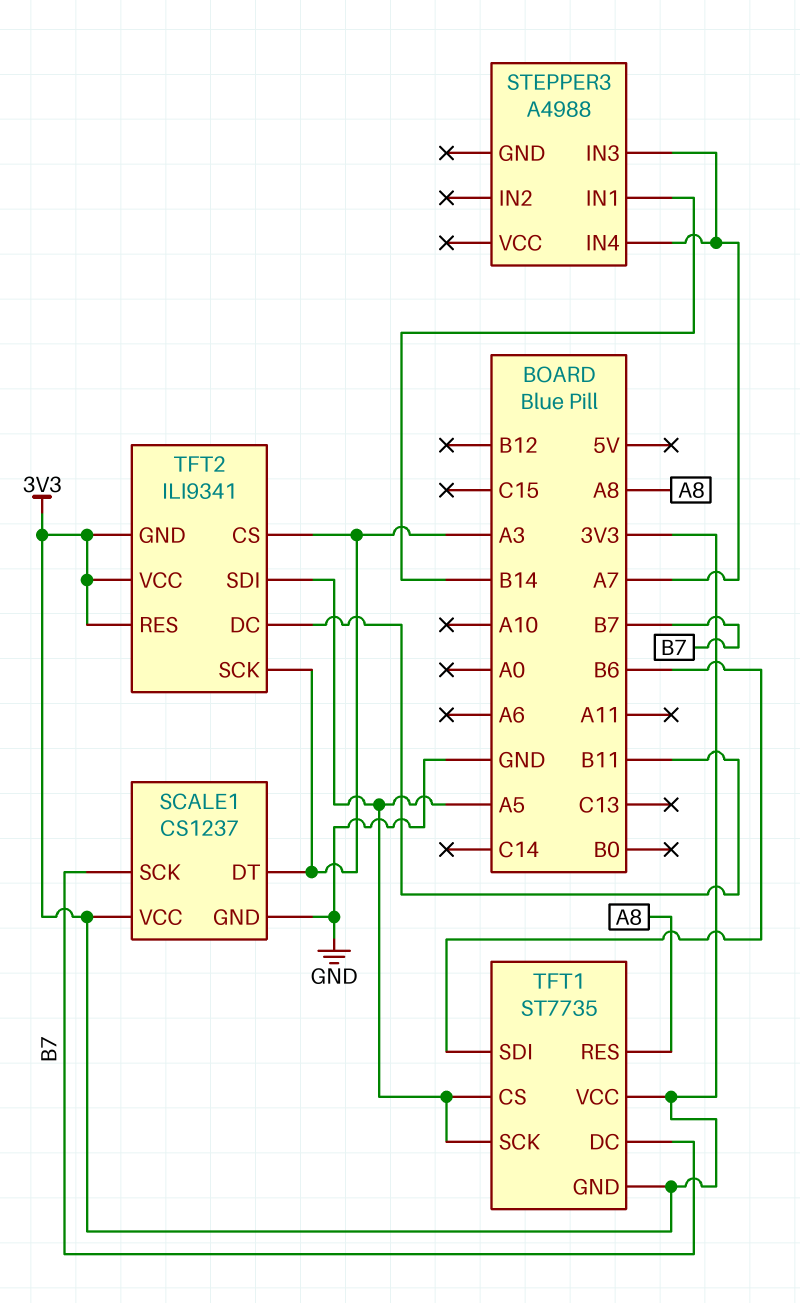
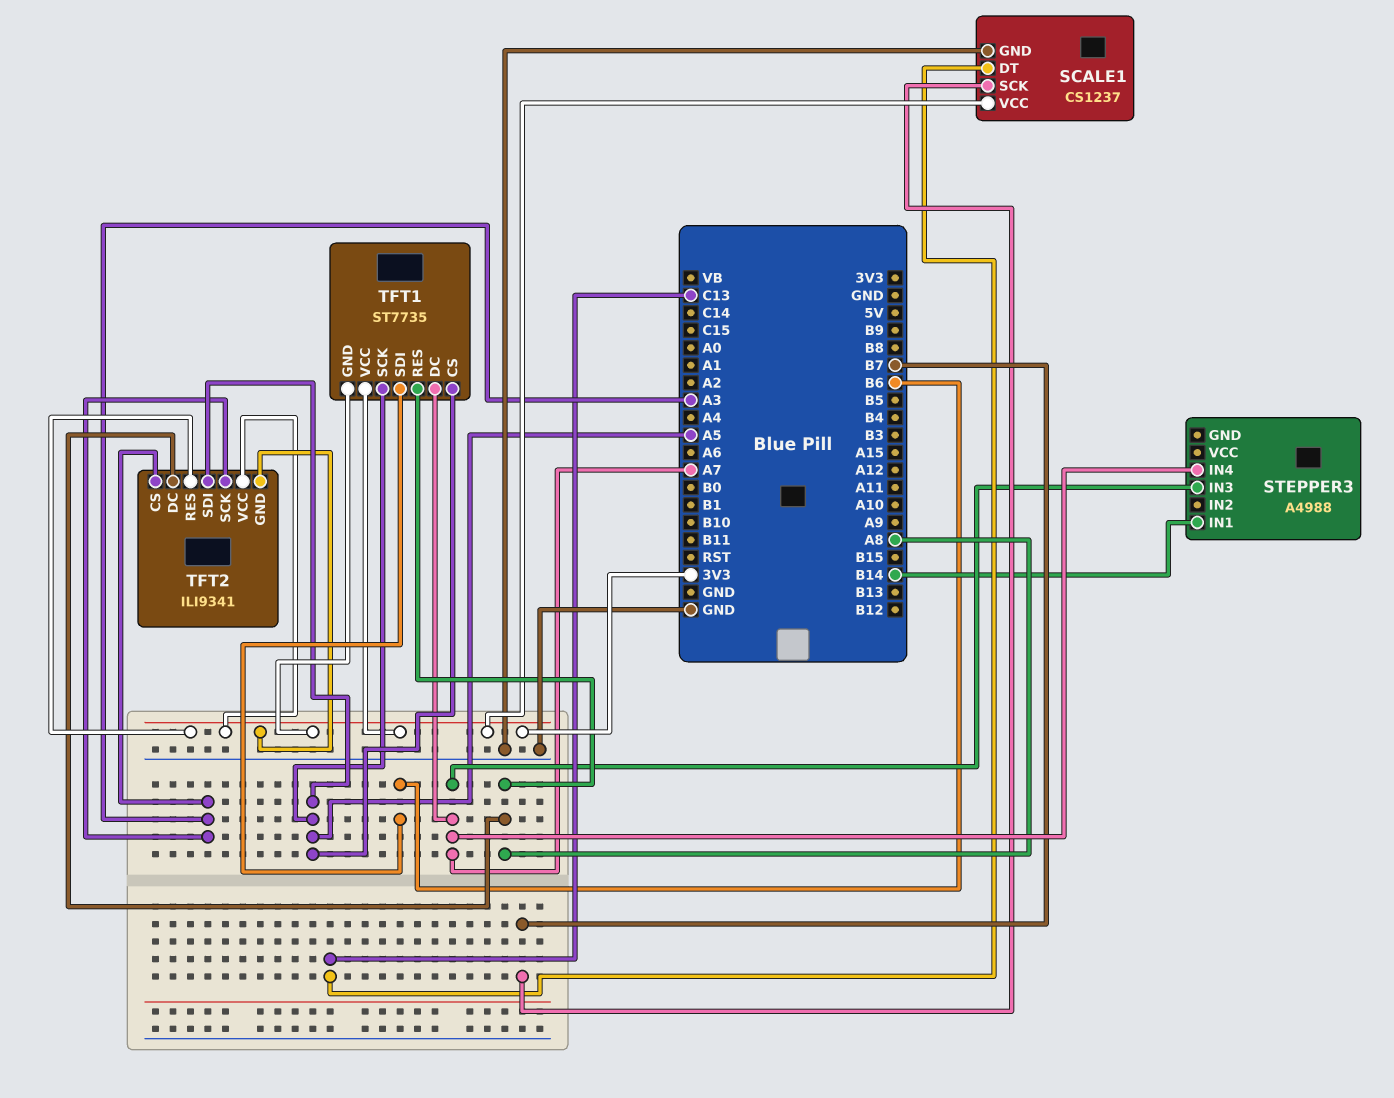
SCALE1 pin DT: A3 -> C13
TFT1 pin DC: B7 -> A7
TFT2 pin DC: B11 -> A8

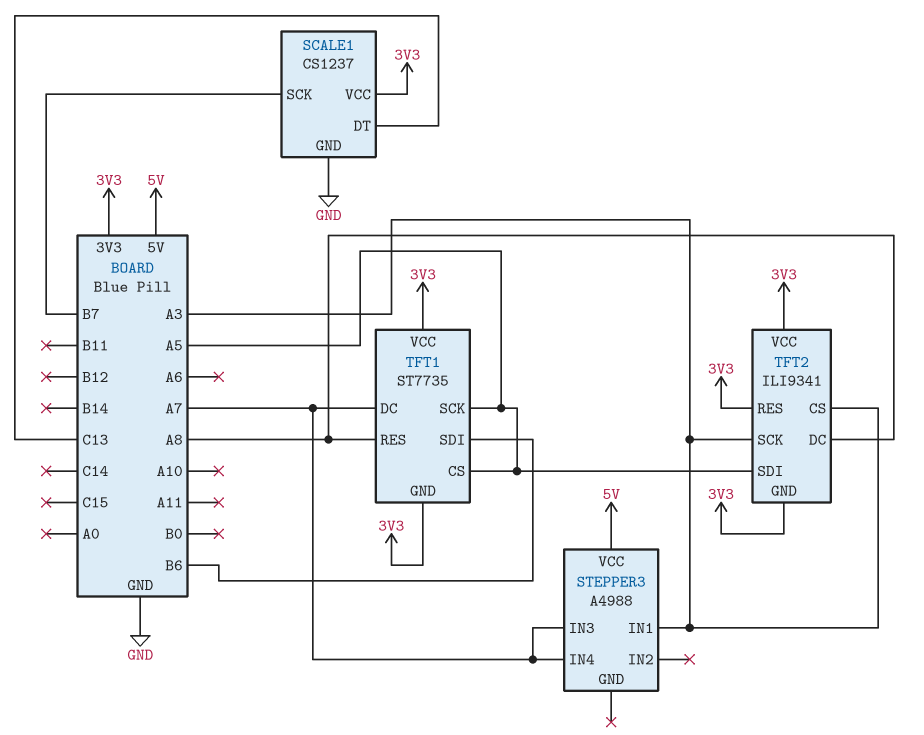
STEPPER3 pin IN1: B14 -> A3
STEPPER3 pin VCC: none -> 5V

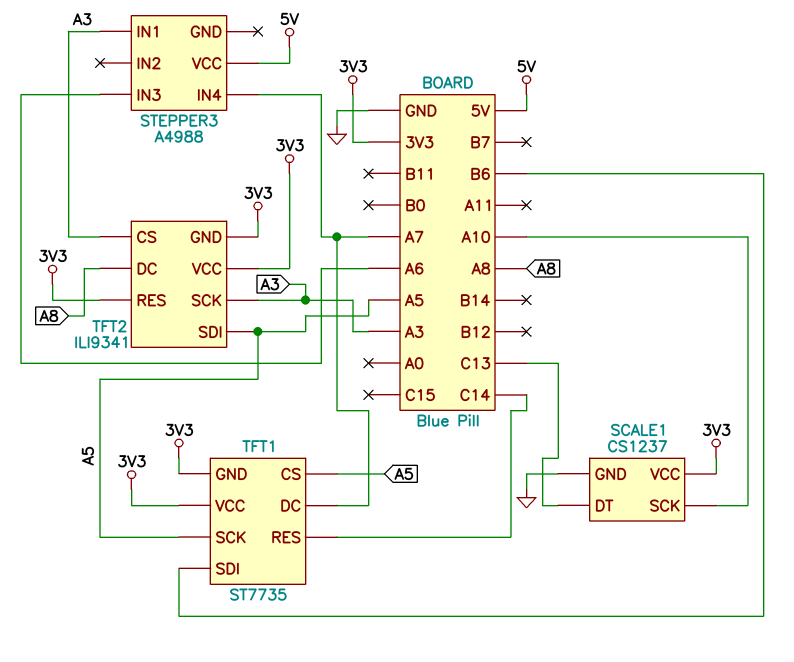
SCALE1 pin SCK: B7 -> A10
STEPPER3 pin IN3: A7 -> A6
TFT1 pin RES: A8 -> C14

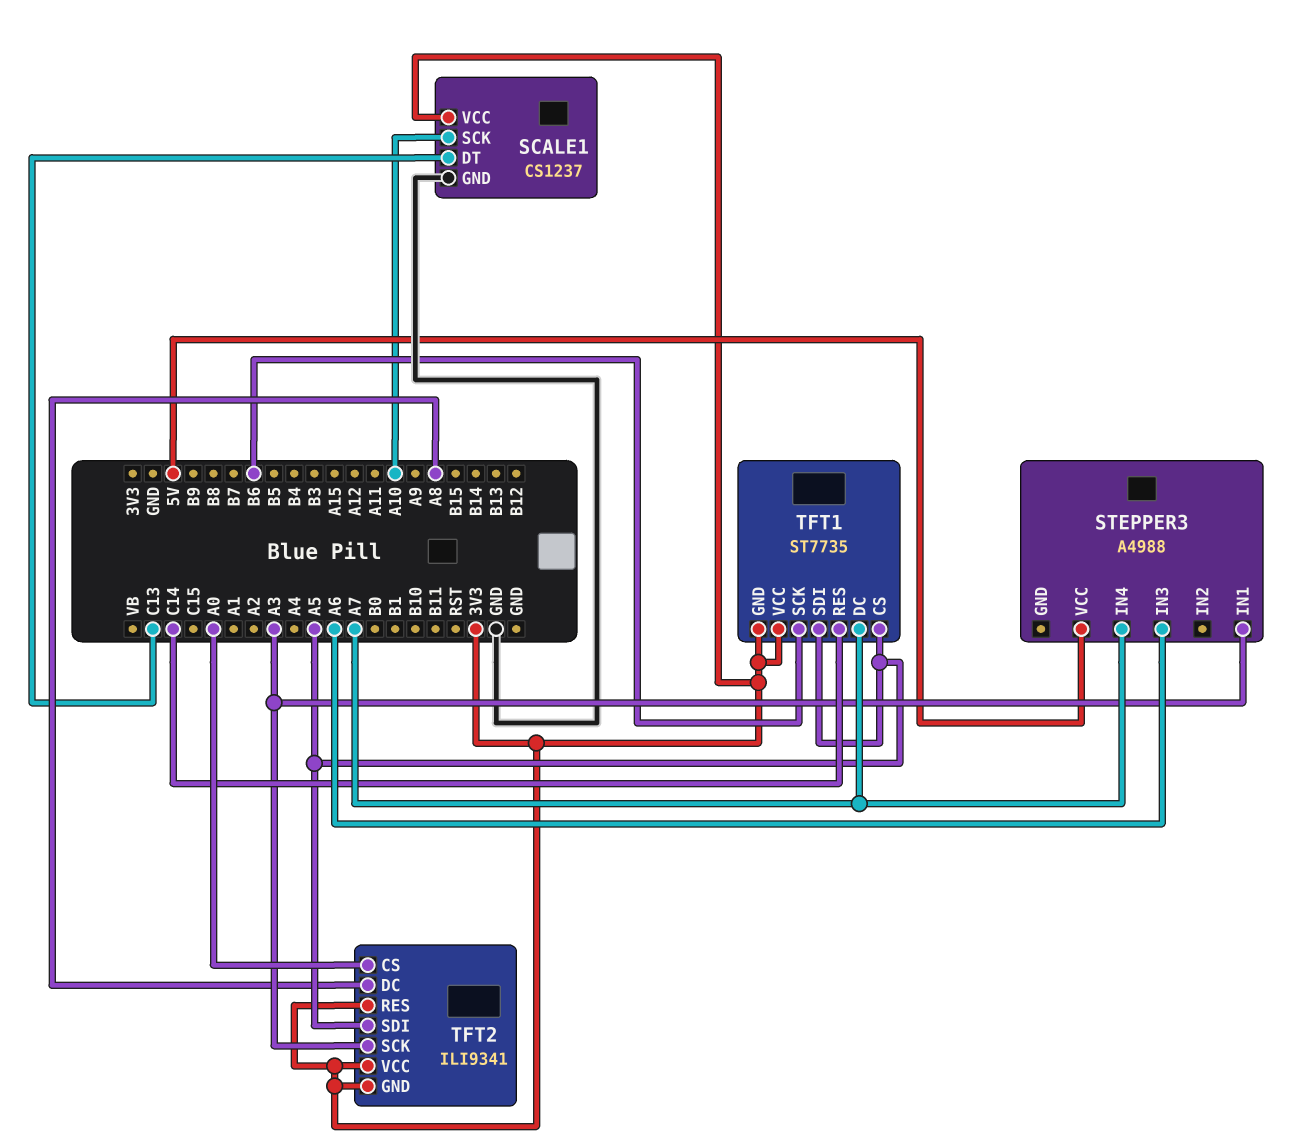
TFT1 pin SCK: A5 -> B6
TFT1 pin SDI: B6 -> A5
TFT2 pin CS: A3 -> A0

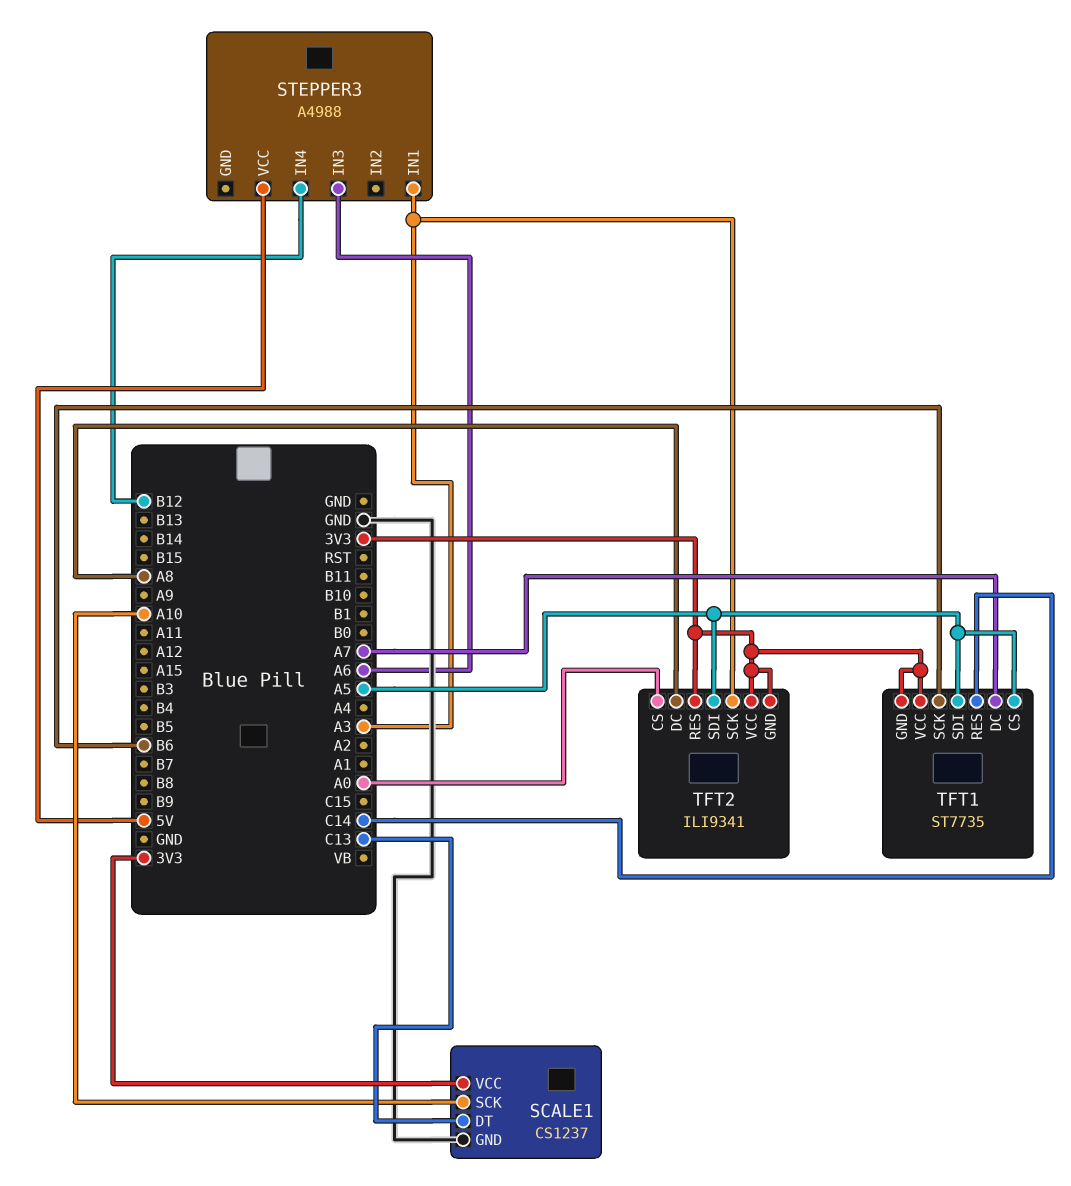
STEPPER3 pin IN4: A7 -> B12

